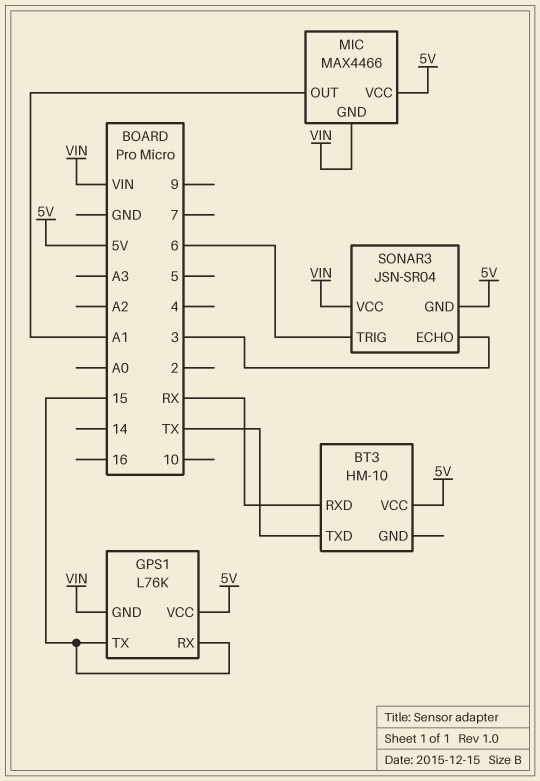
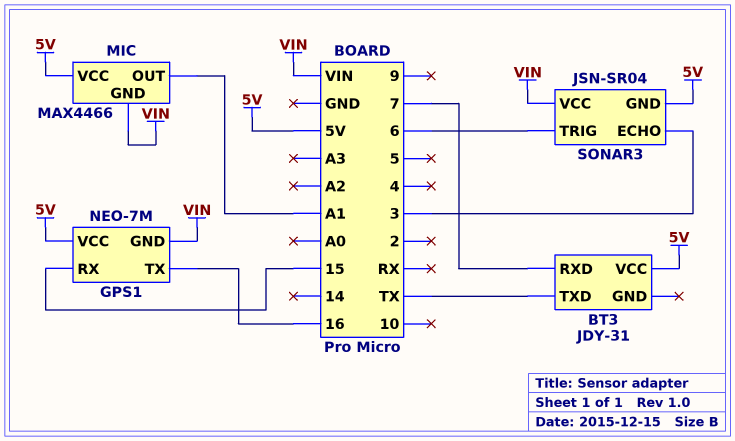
BT3: HM-10 -> JDY-31
BT3 pin RXD: RX -> 7
GPS1: L76K -> NEO-7M
GPS1 pin TX: 15 -> 16

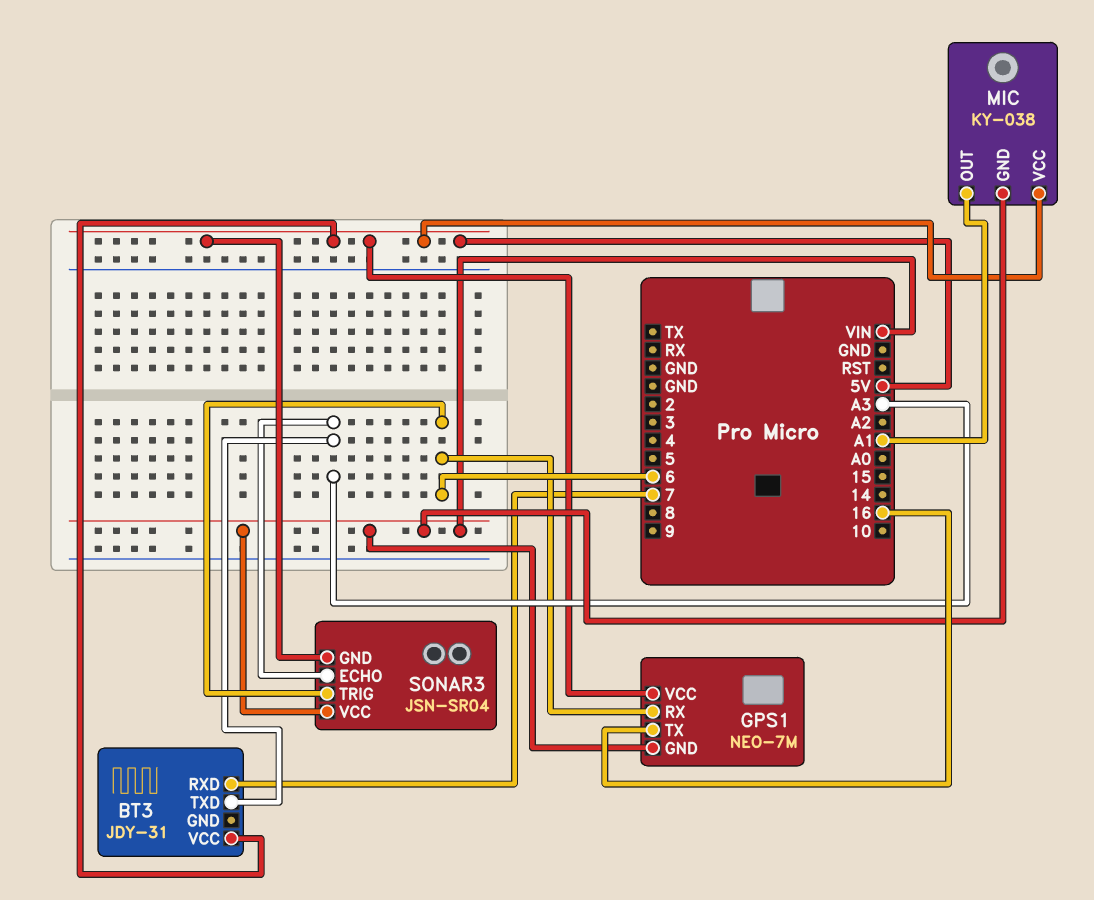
BT3 pin TXD: TX -> A3
GPS1 pin RX: 15 -> 6
MIC: MAX4466 -> KY-038
SONAR3 pin ECHO: 3 -> A3

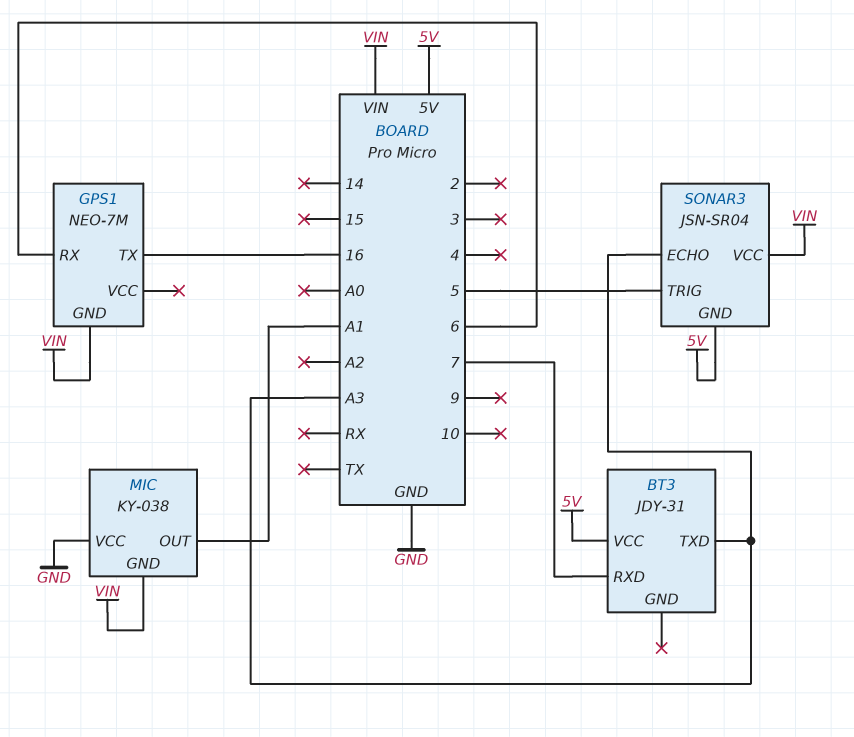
GPS1 pin VCC: 5V -> none
MIC pin VCC: 5V -> GND
SONAR3 pin TRIG: 6 -> 5

